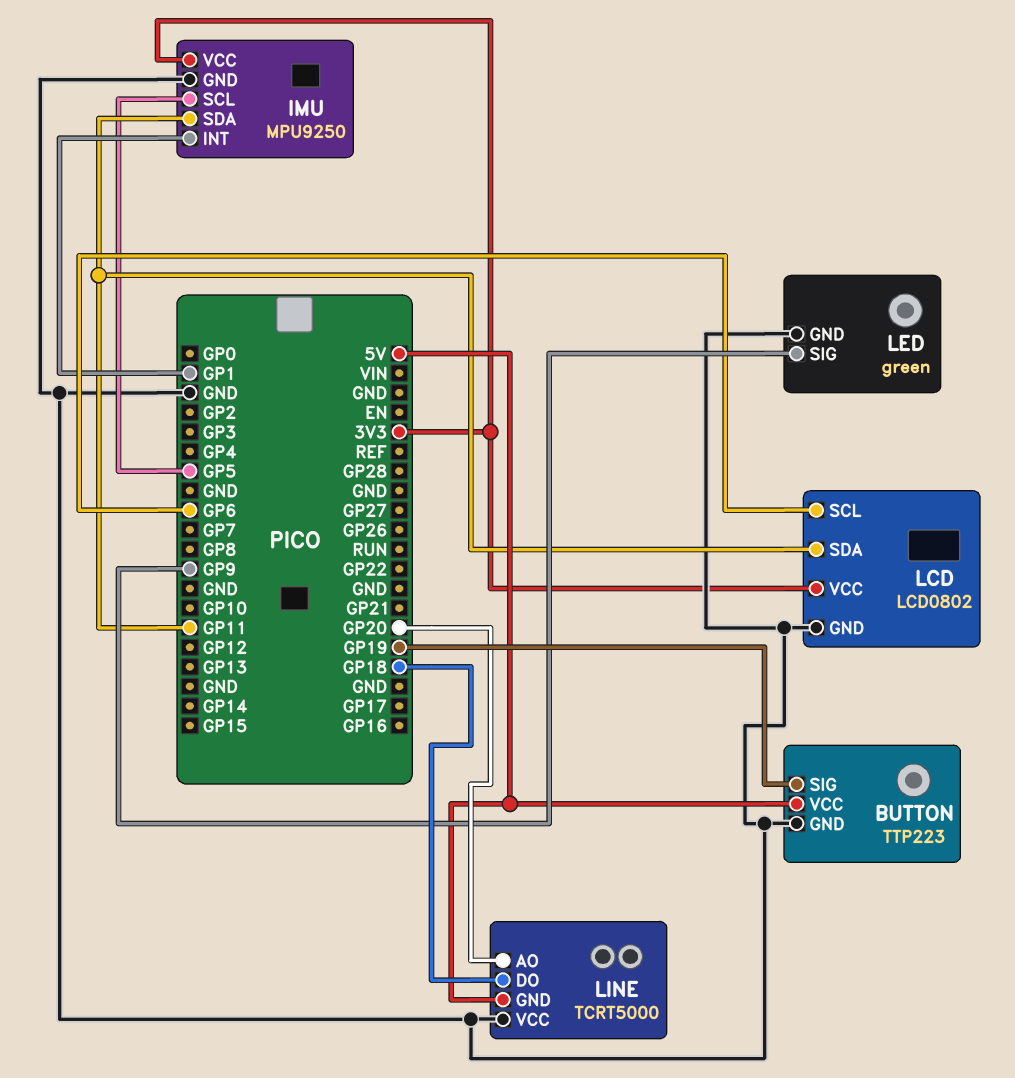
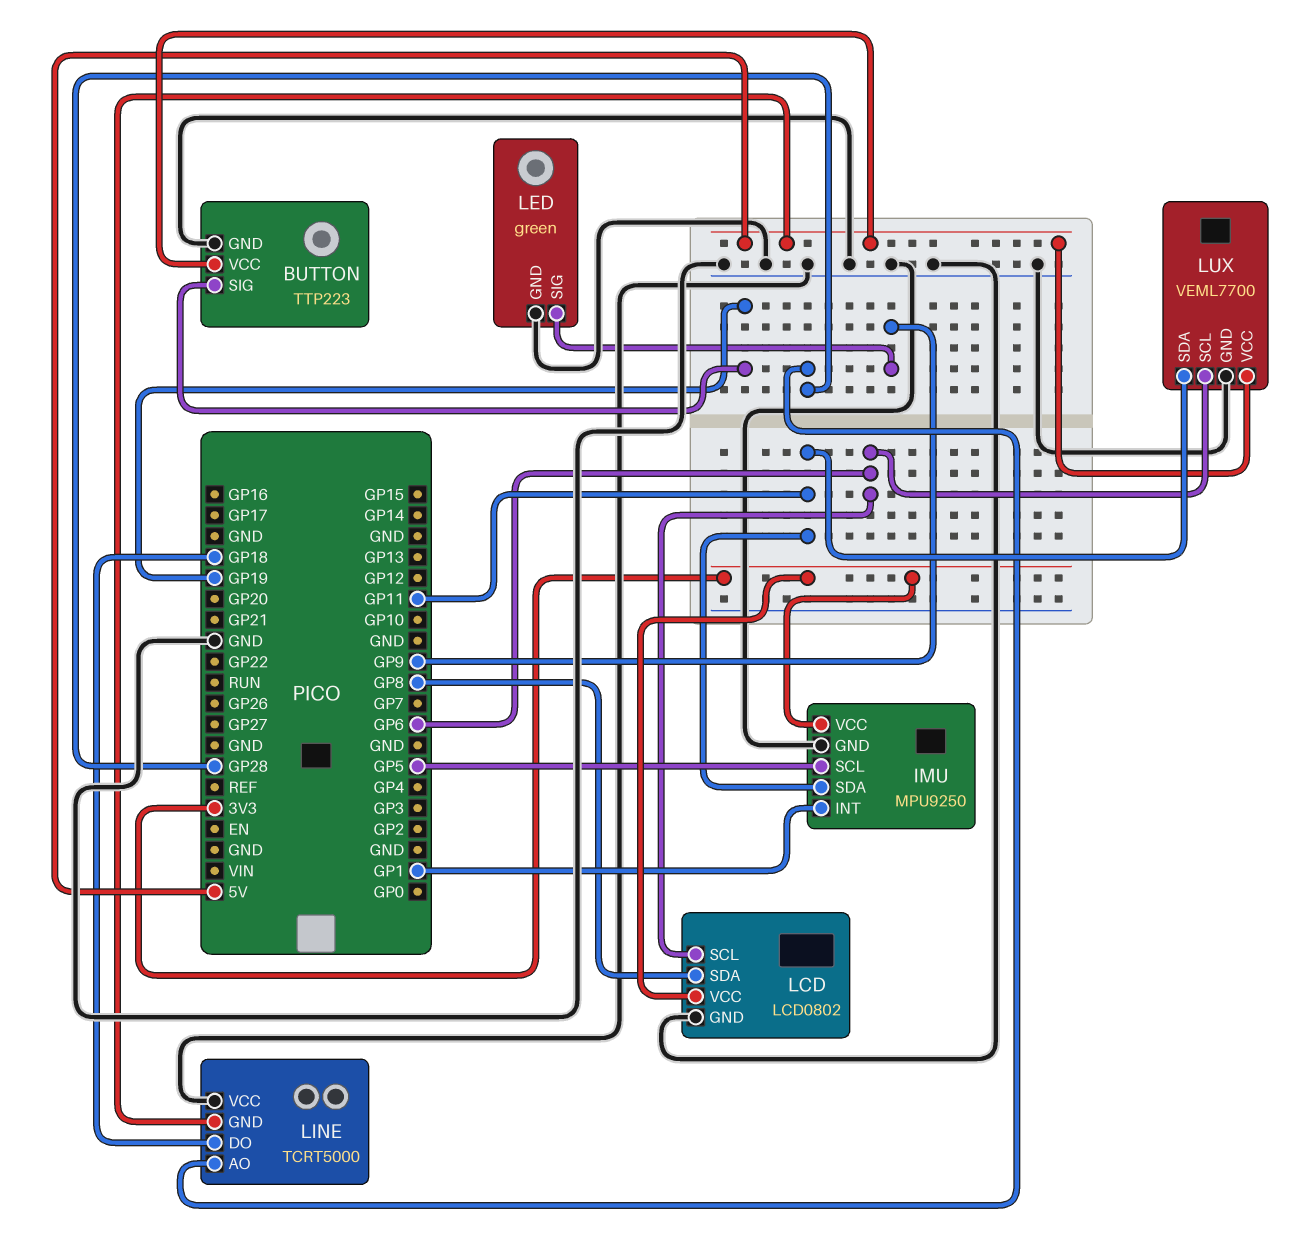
LCD pin SDA: GP11 -> GP8
LINE pin AO: GP20 -> GP28
LUX: none -> VEML7700
LUX pin GND: none -> GND
LUX pin SCL: none -> GP6
LUX pin SDA: none -> GP11
LUX pin VCC: none -> 5V

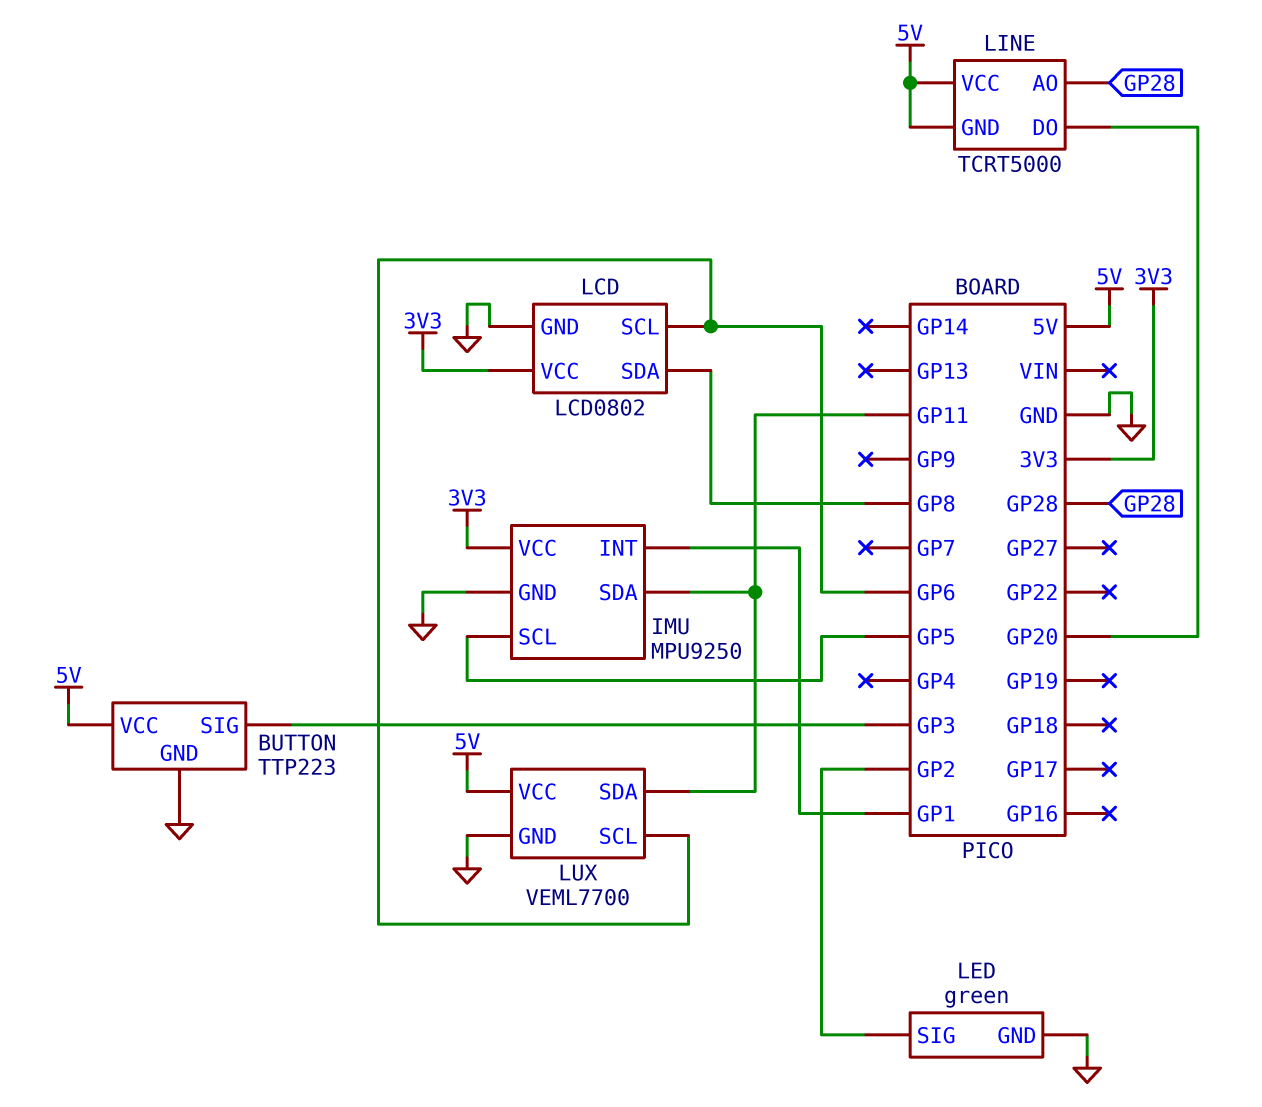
BUTTON pin SIG: GP19 -> GP3
LED pin SIG: GP9 -> GP2
LINE pin DO: GP18 -> GP20
LINE pin VCC: GND -> 5V

